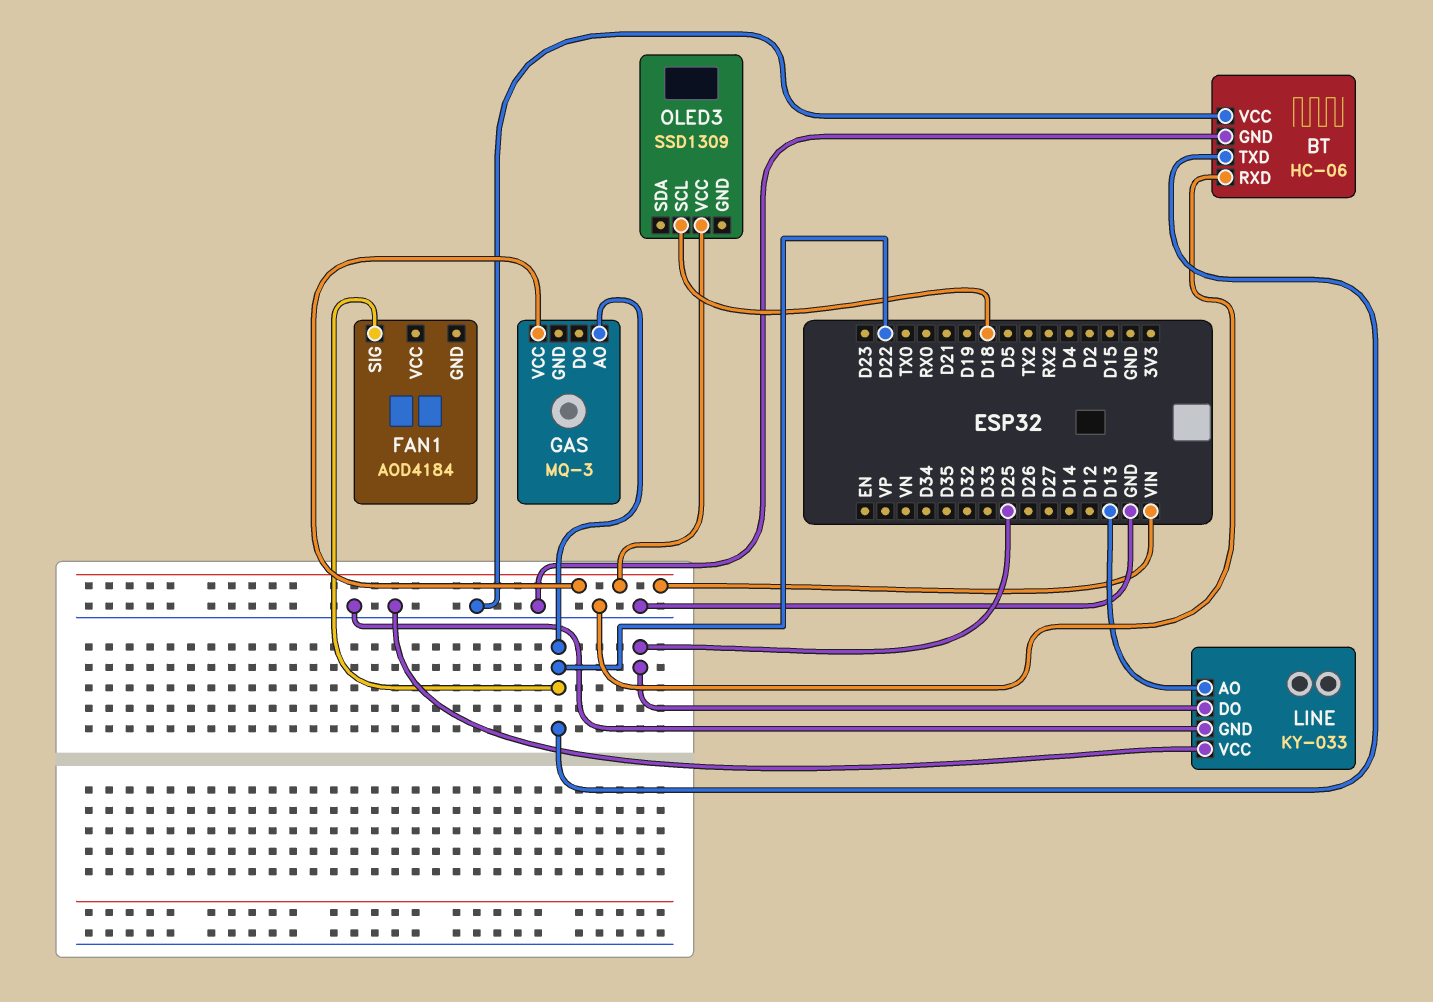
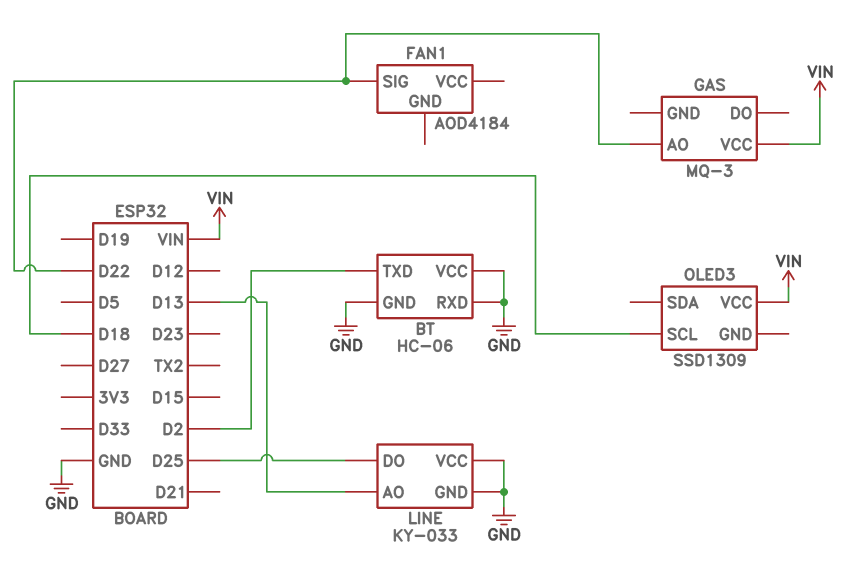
BT pin TXD: D22 -> D2

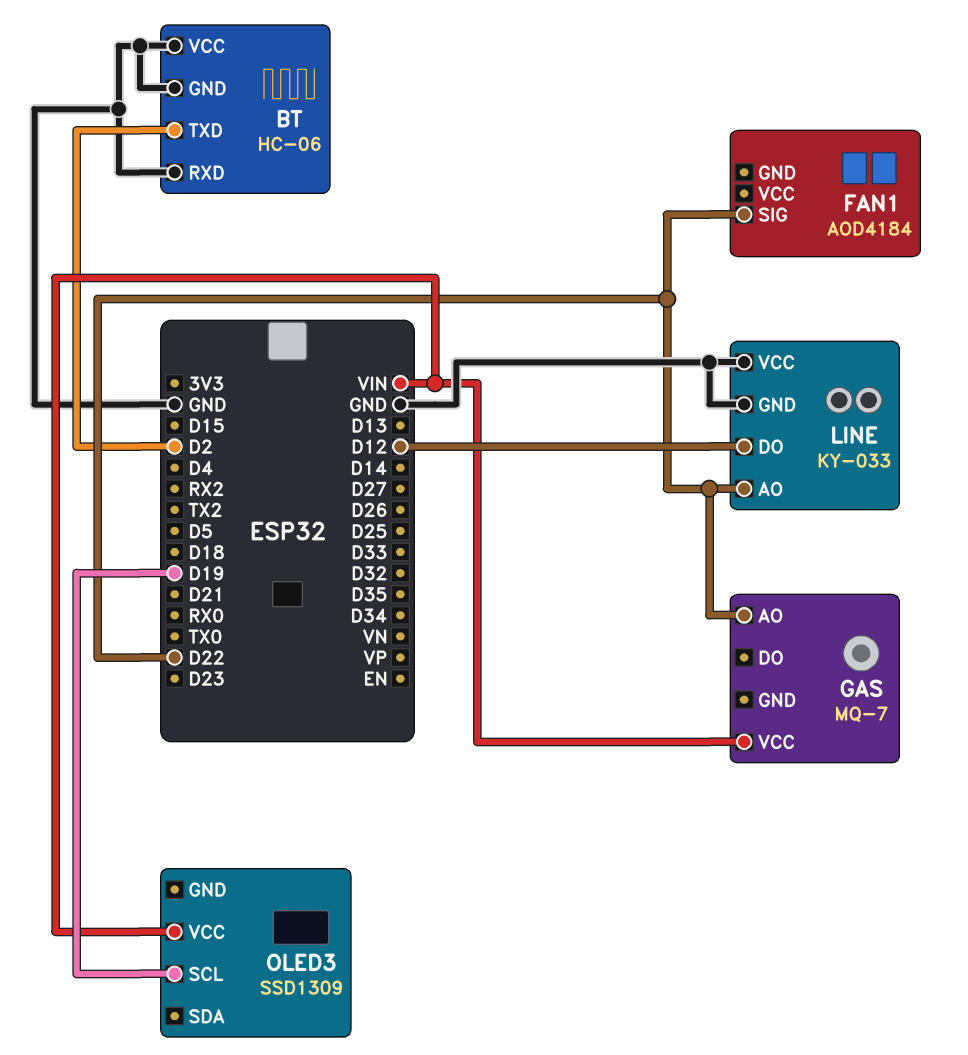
GAS: MQ-3 -> MQ-7
LINE pin AO: D13 -> D22
LINE pin DO: D25 -> D12
OLED3 pin SCL: D18 -> D19

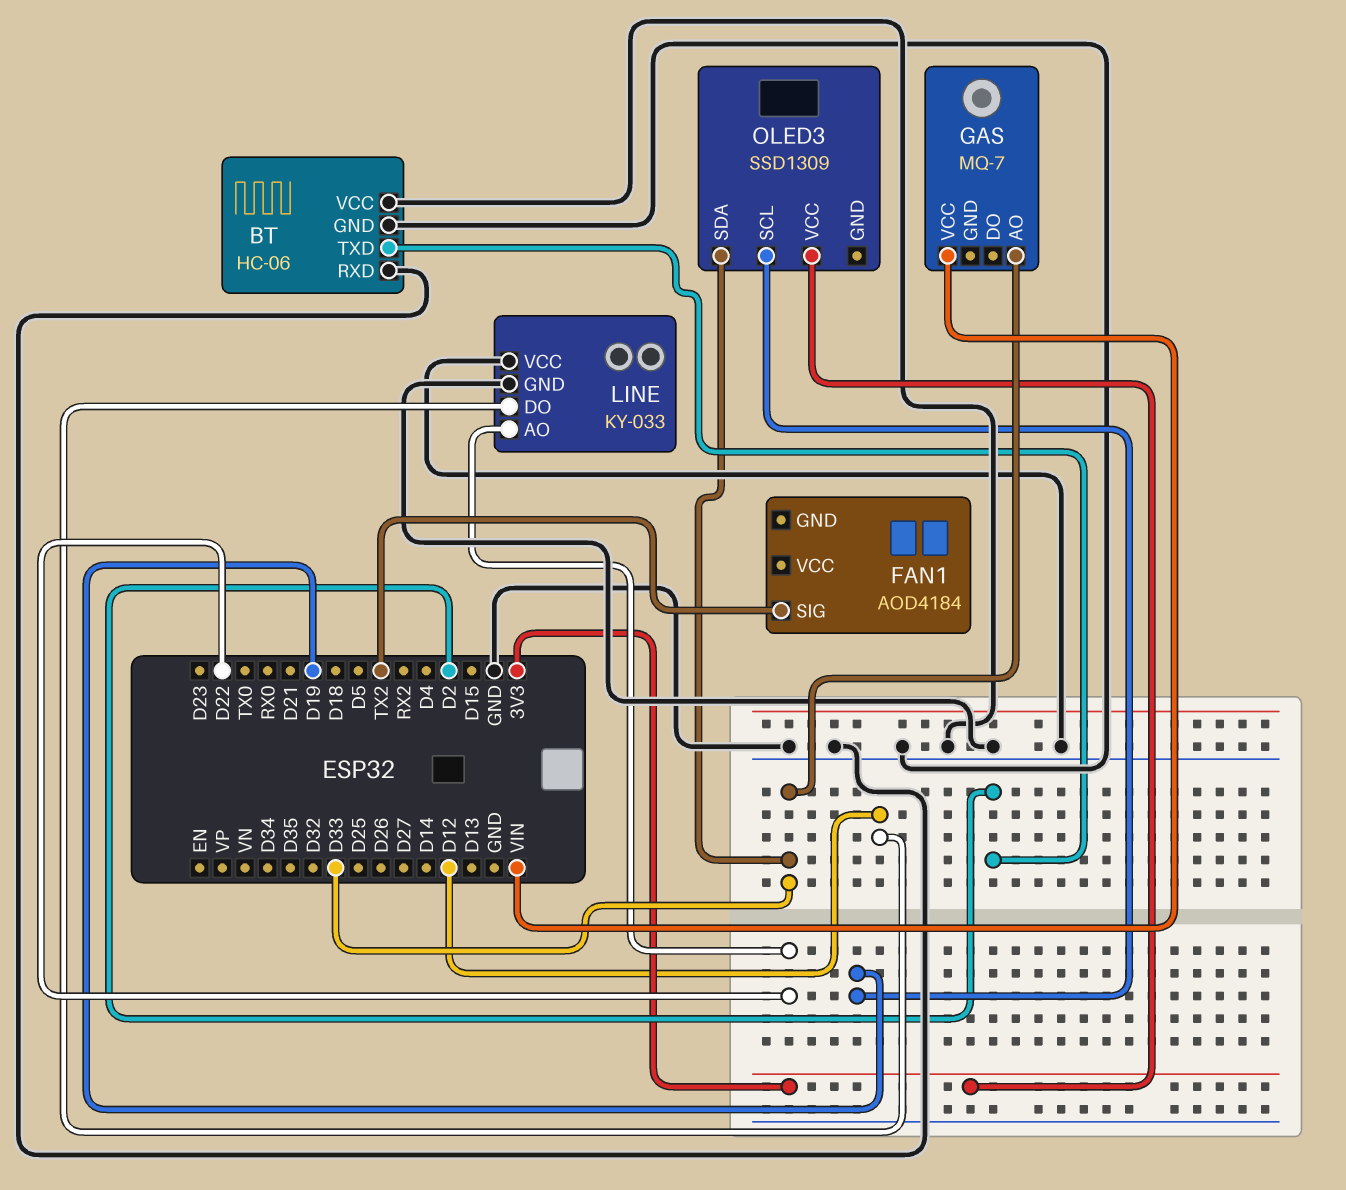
FAN1 pin SIG: D22 -> TX2
GAS pin AO: D22 -> D33
OLED3 pin SDA: none -> D33
OLED3 pin VCC: VIN -> 3V3

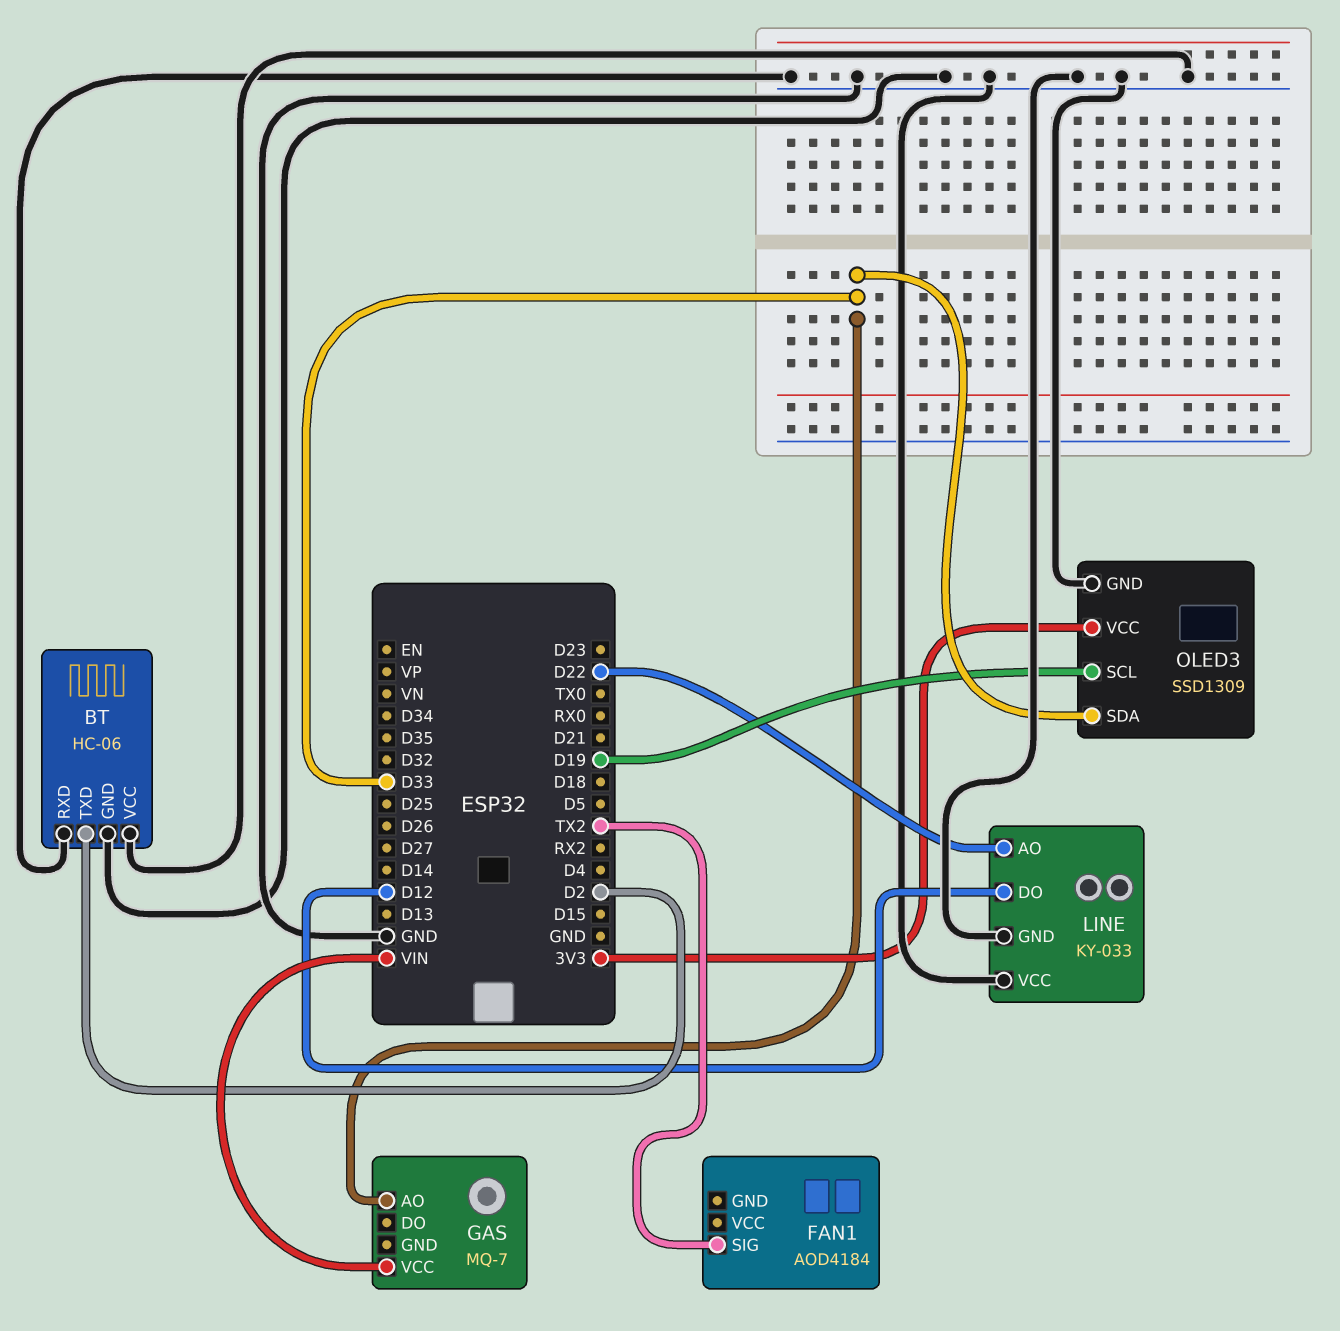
OLED3 pin GND: none -> GND

